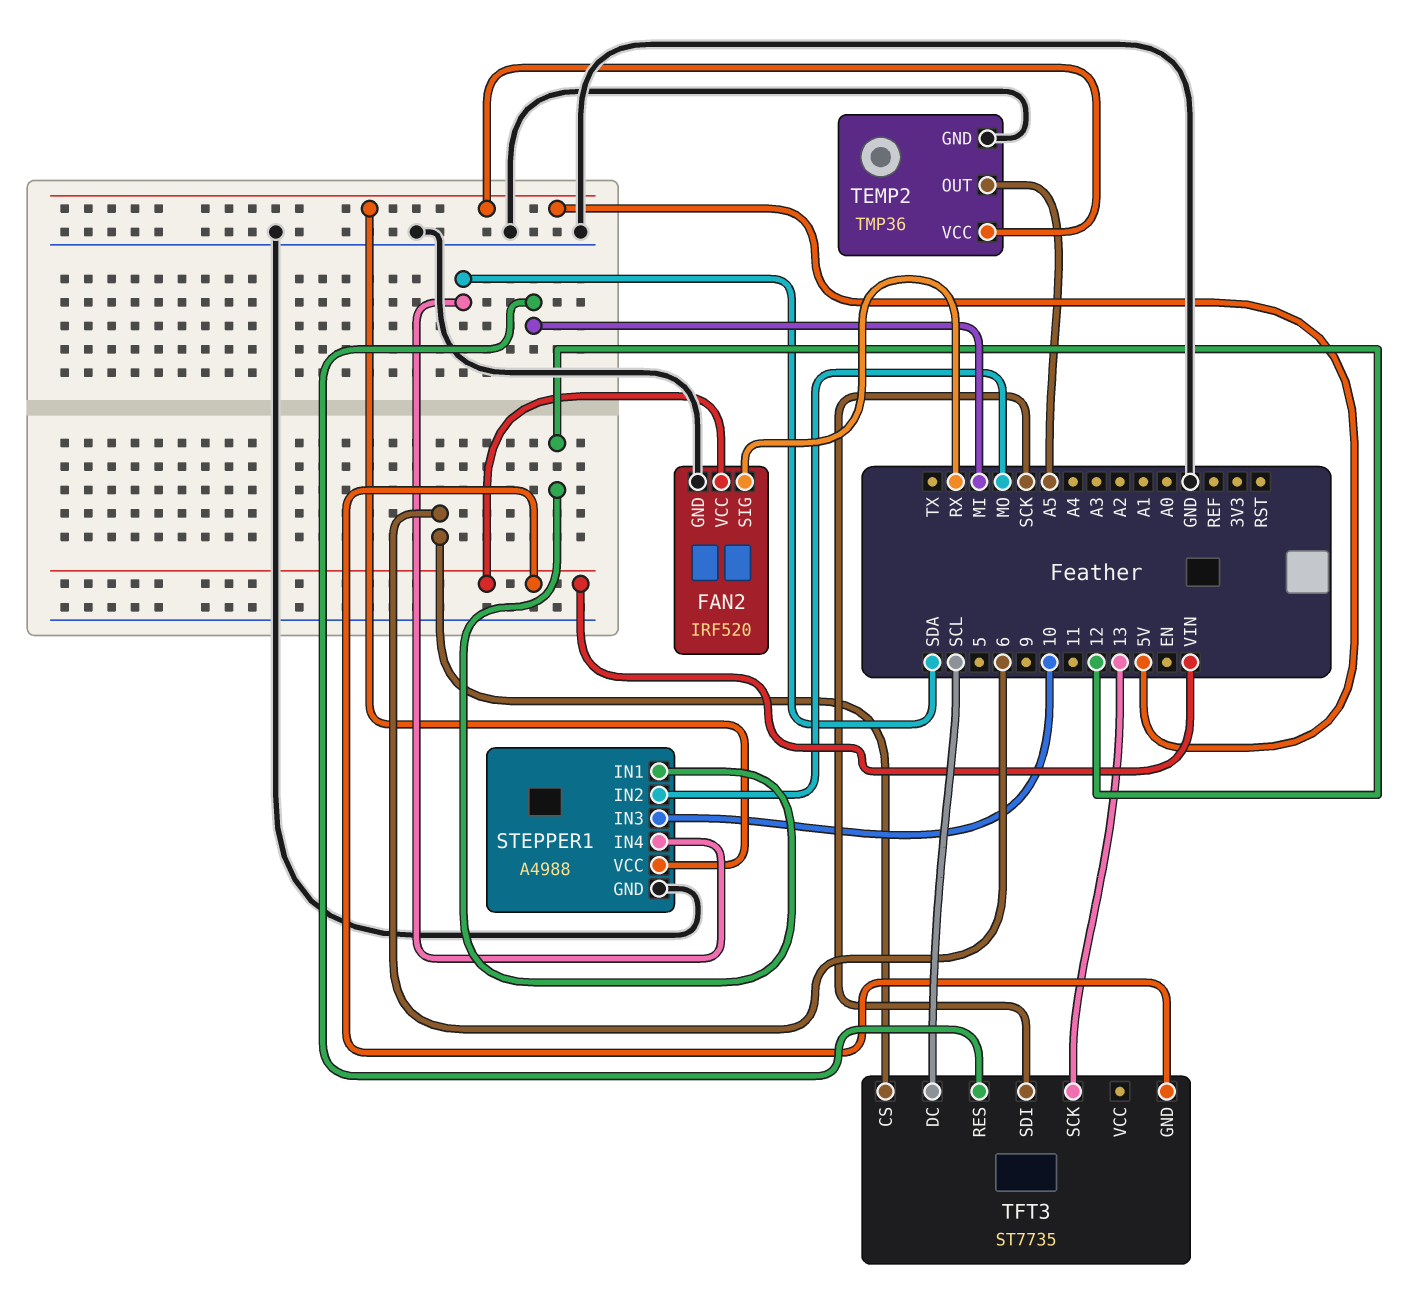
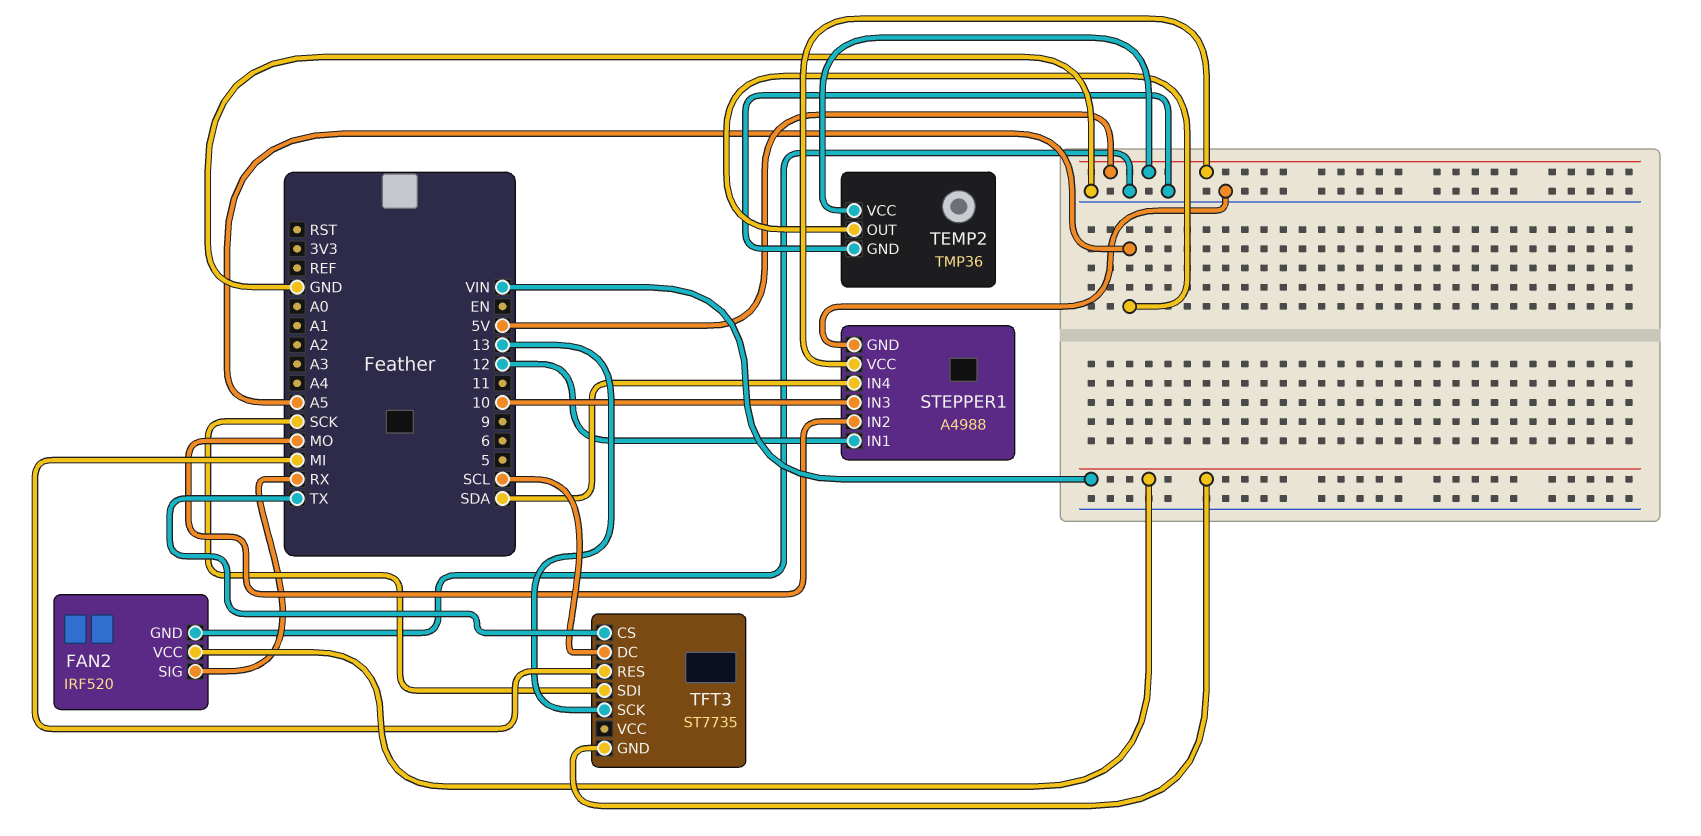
TFT3 pin CS: 6 -> TX

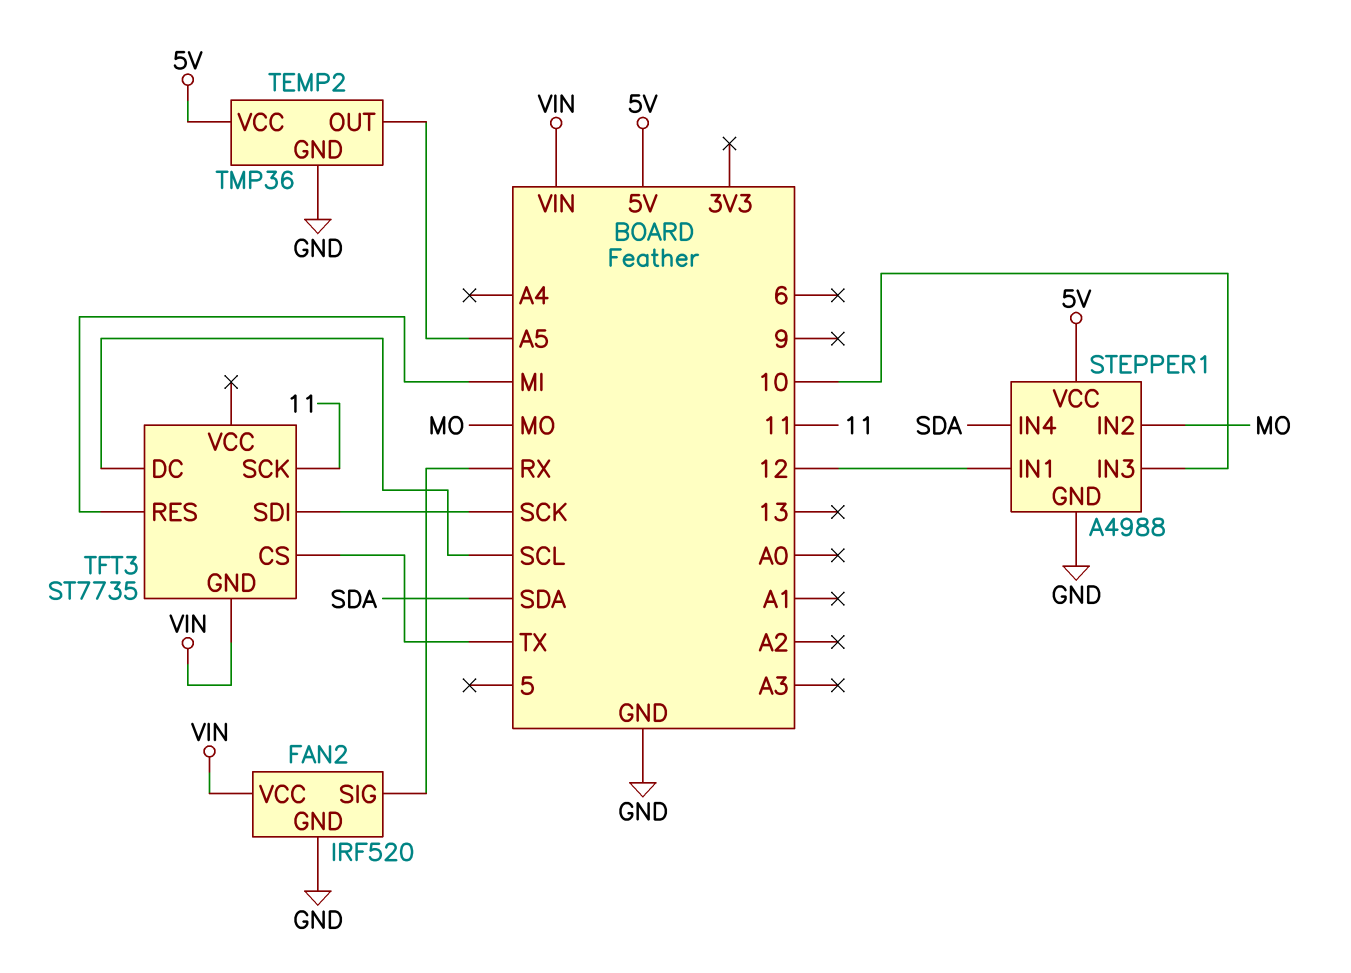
TFT3 pin SCK: 13 -> 11

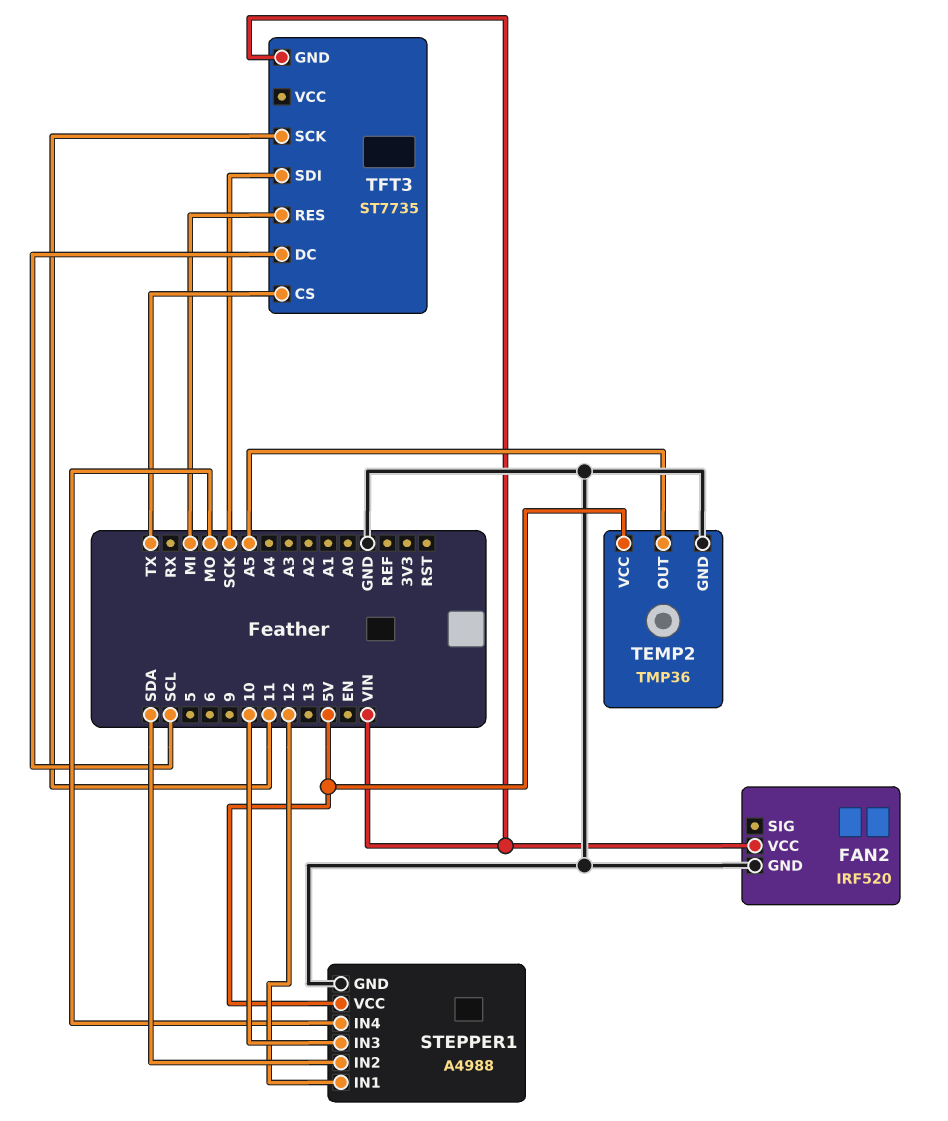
FAN2 pin SIG: RX -> none
STEPPER1 pin IN2: MO -> SDA
STEPPER1 pin IN4: SDA -> MO

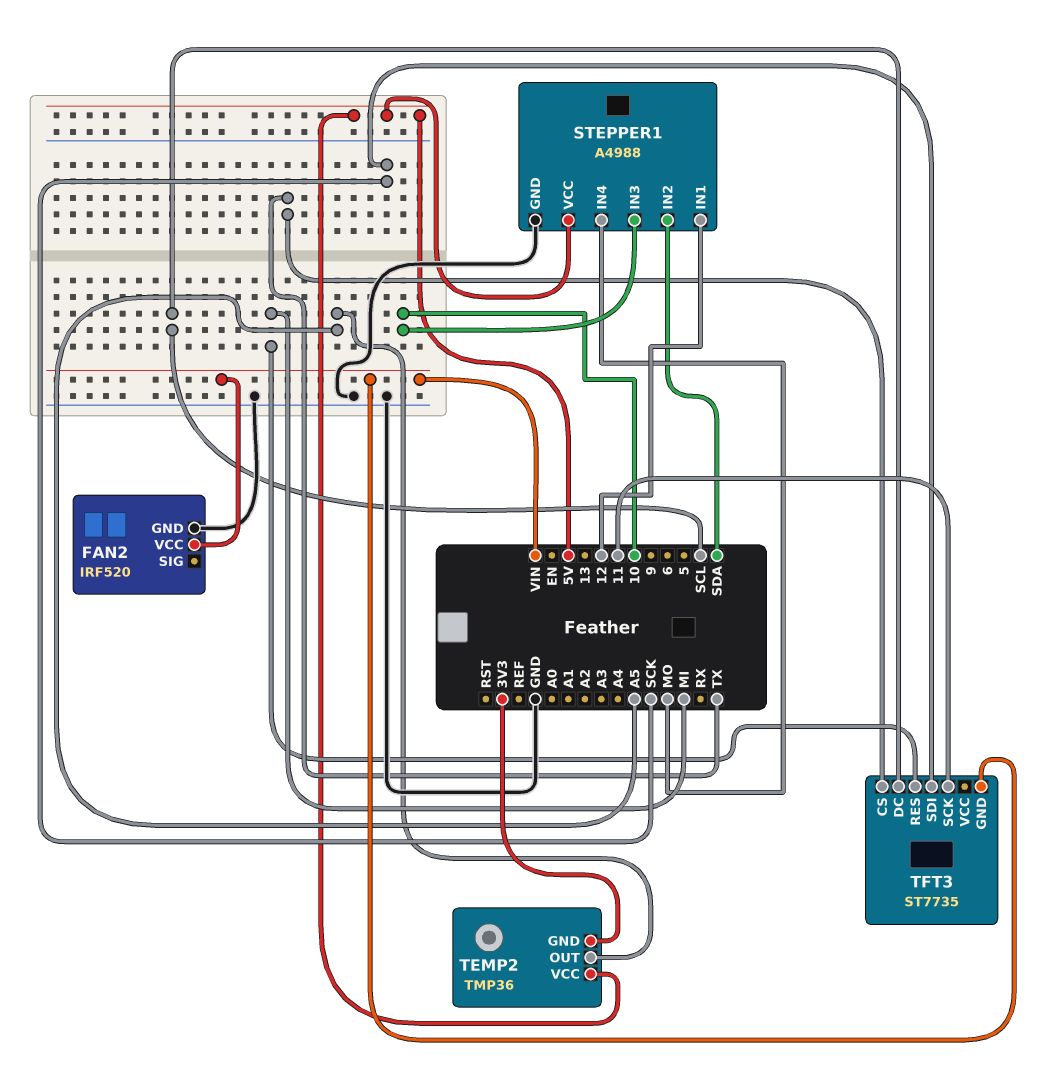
TEMP2 pin GND: GND -> 3V3

